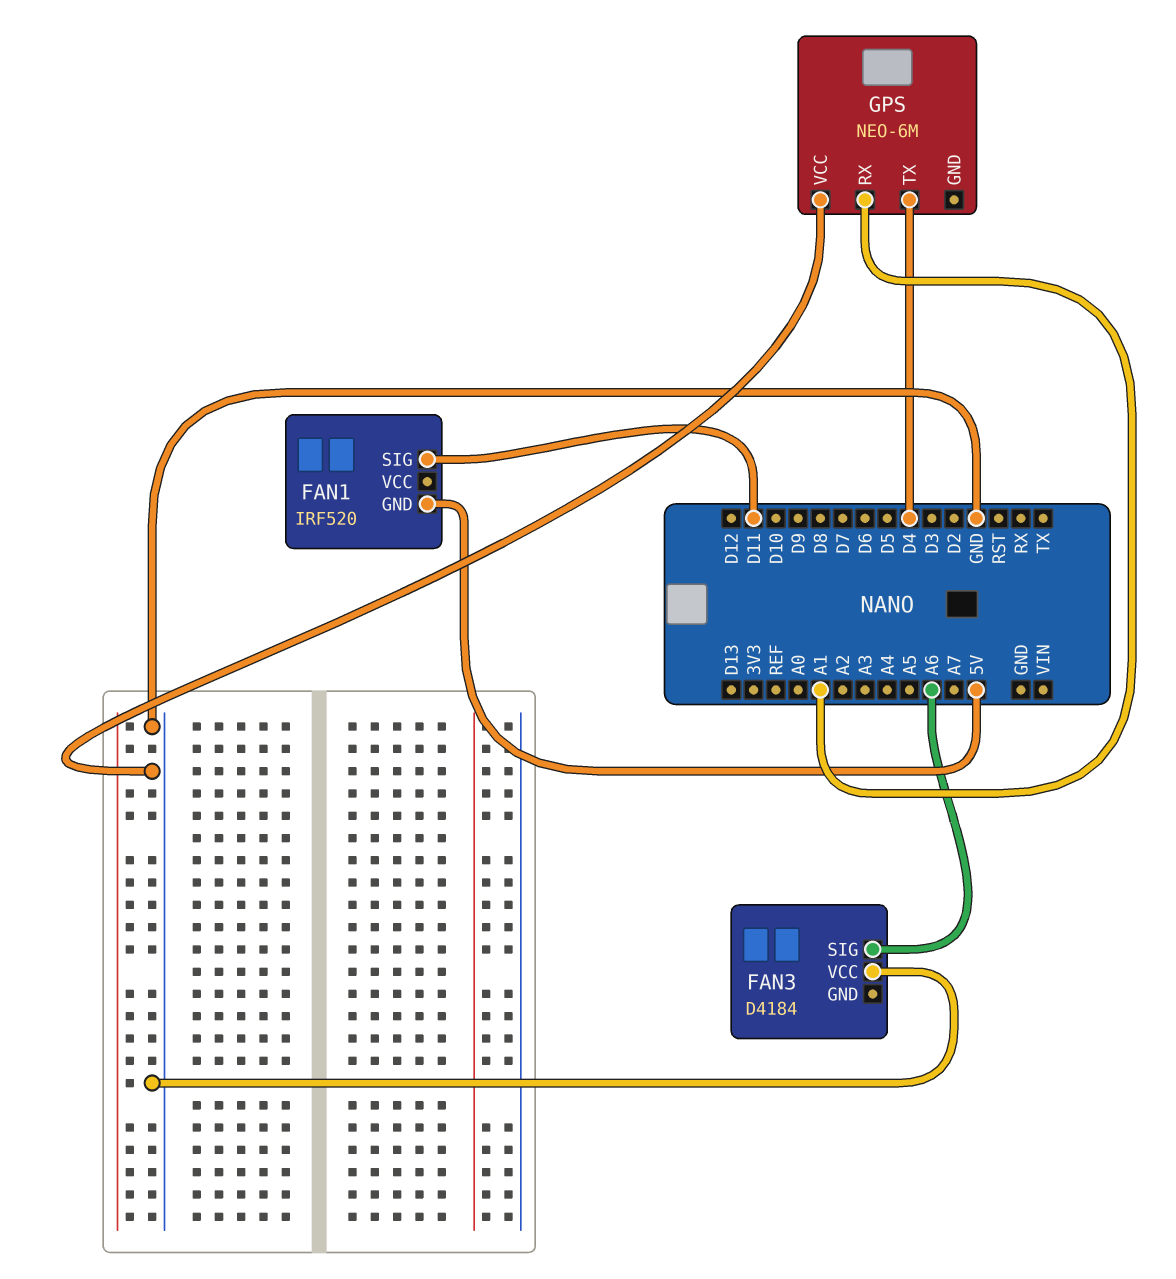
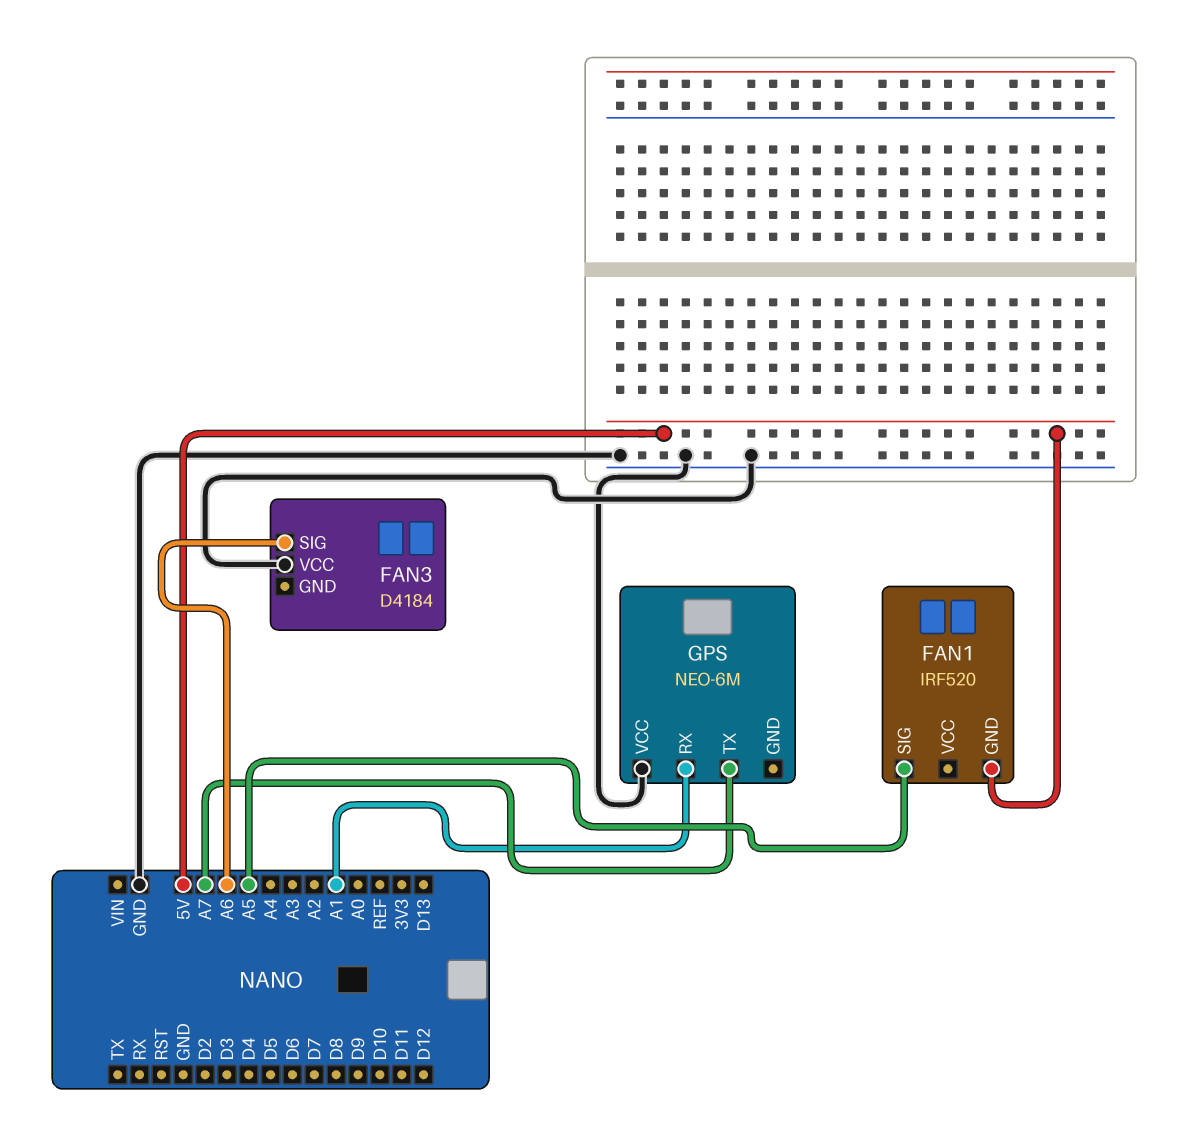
FAN1 pin SIG: D11 -> A5
GPS pin TX: D4 -> A7

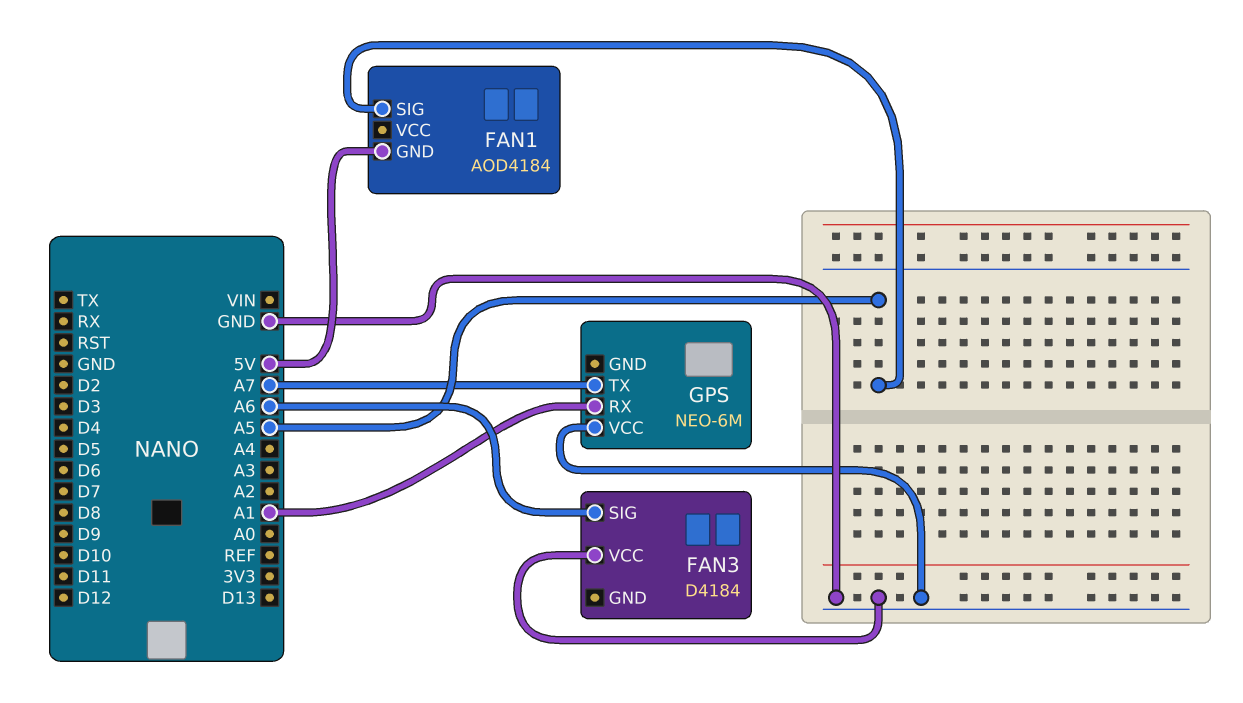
FAN1: IRF520 -> AOD4184

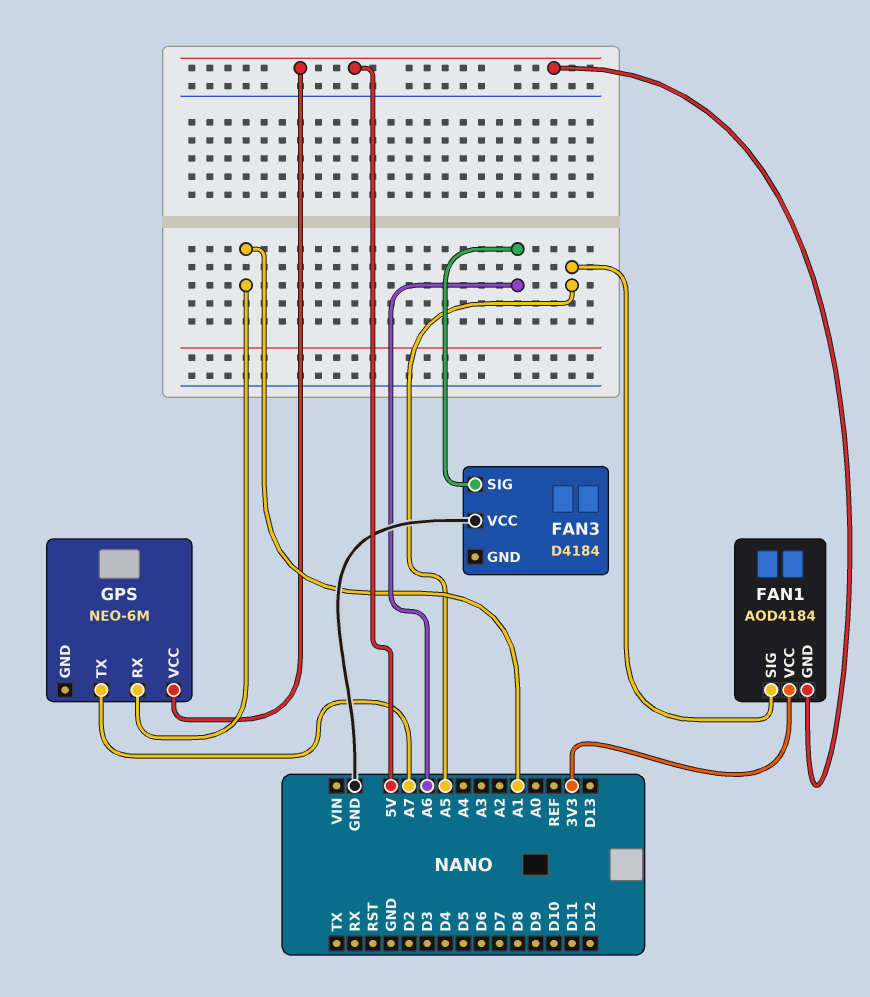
FAN1 pin VCC: none -> 3V3
GPS pin VCC: GND -> 5V

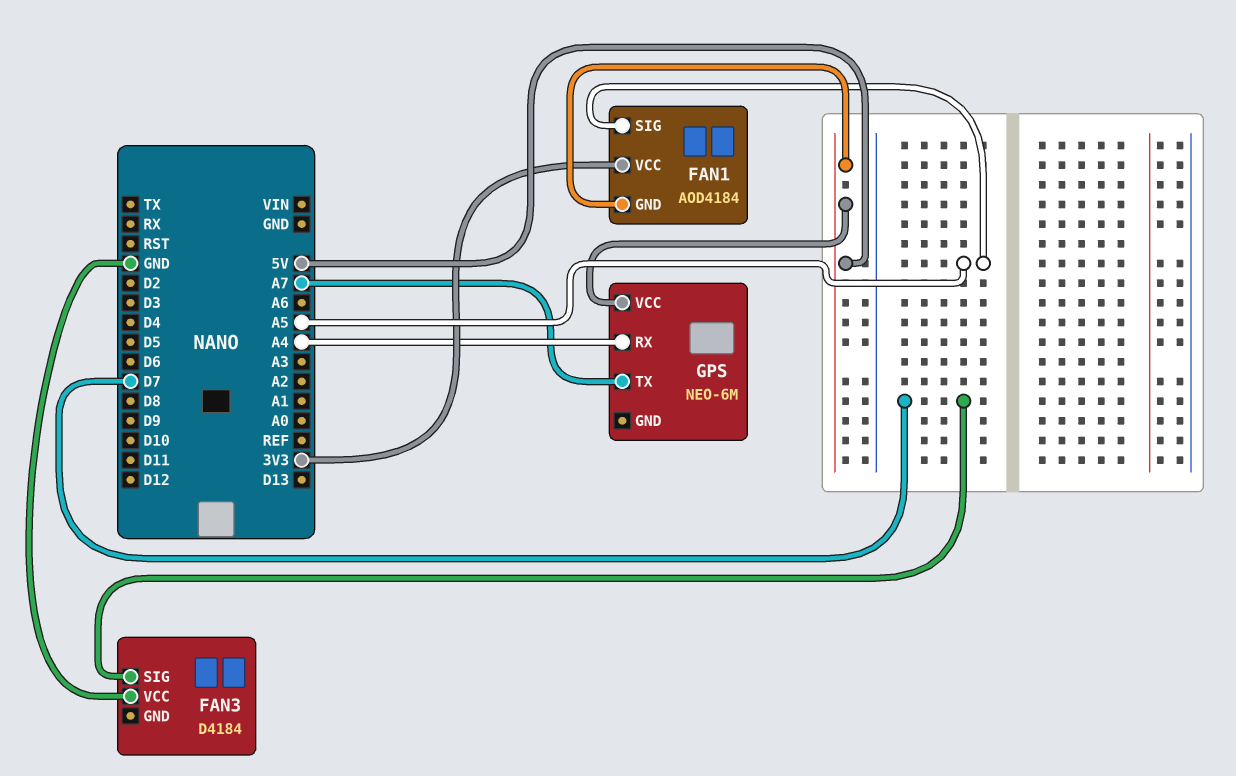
FAN3 pin SIG: A6 -> D7
GPS pin RX: A1 -> A4

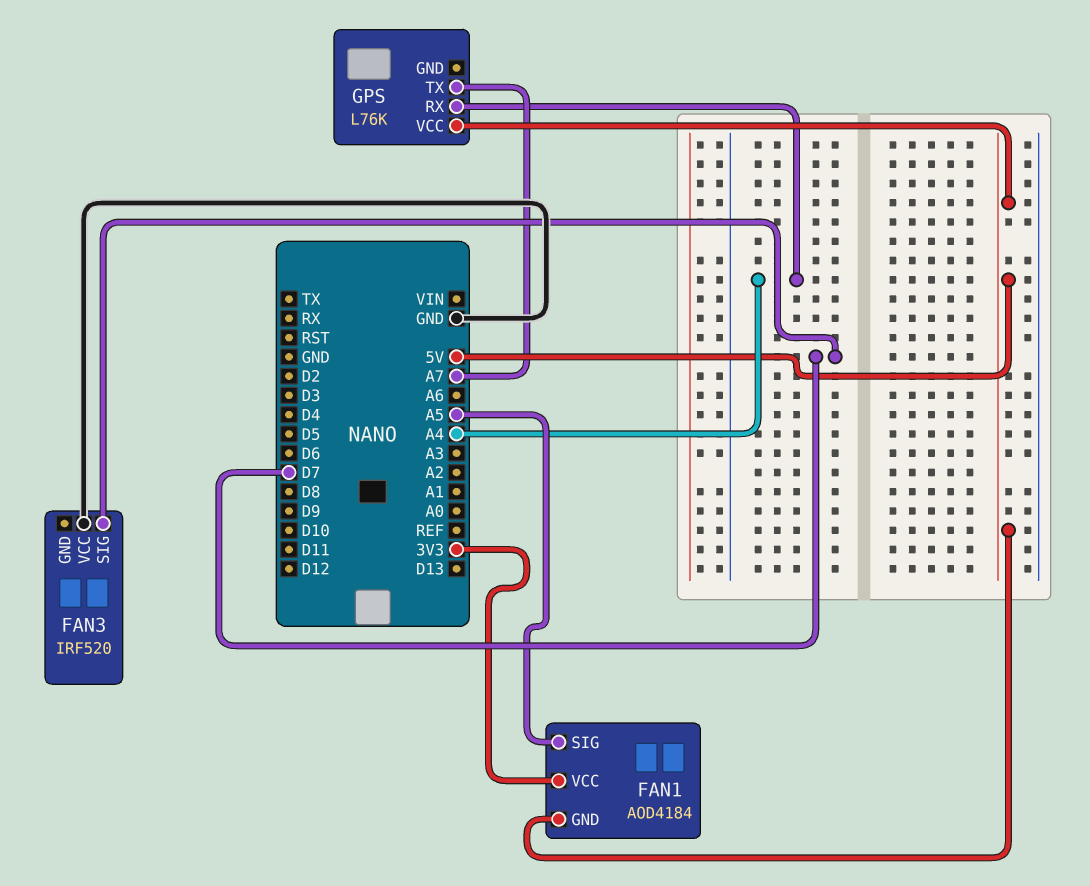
FAN3: D4184 -> IRF520
GPS: NEO-6M -> L76K

